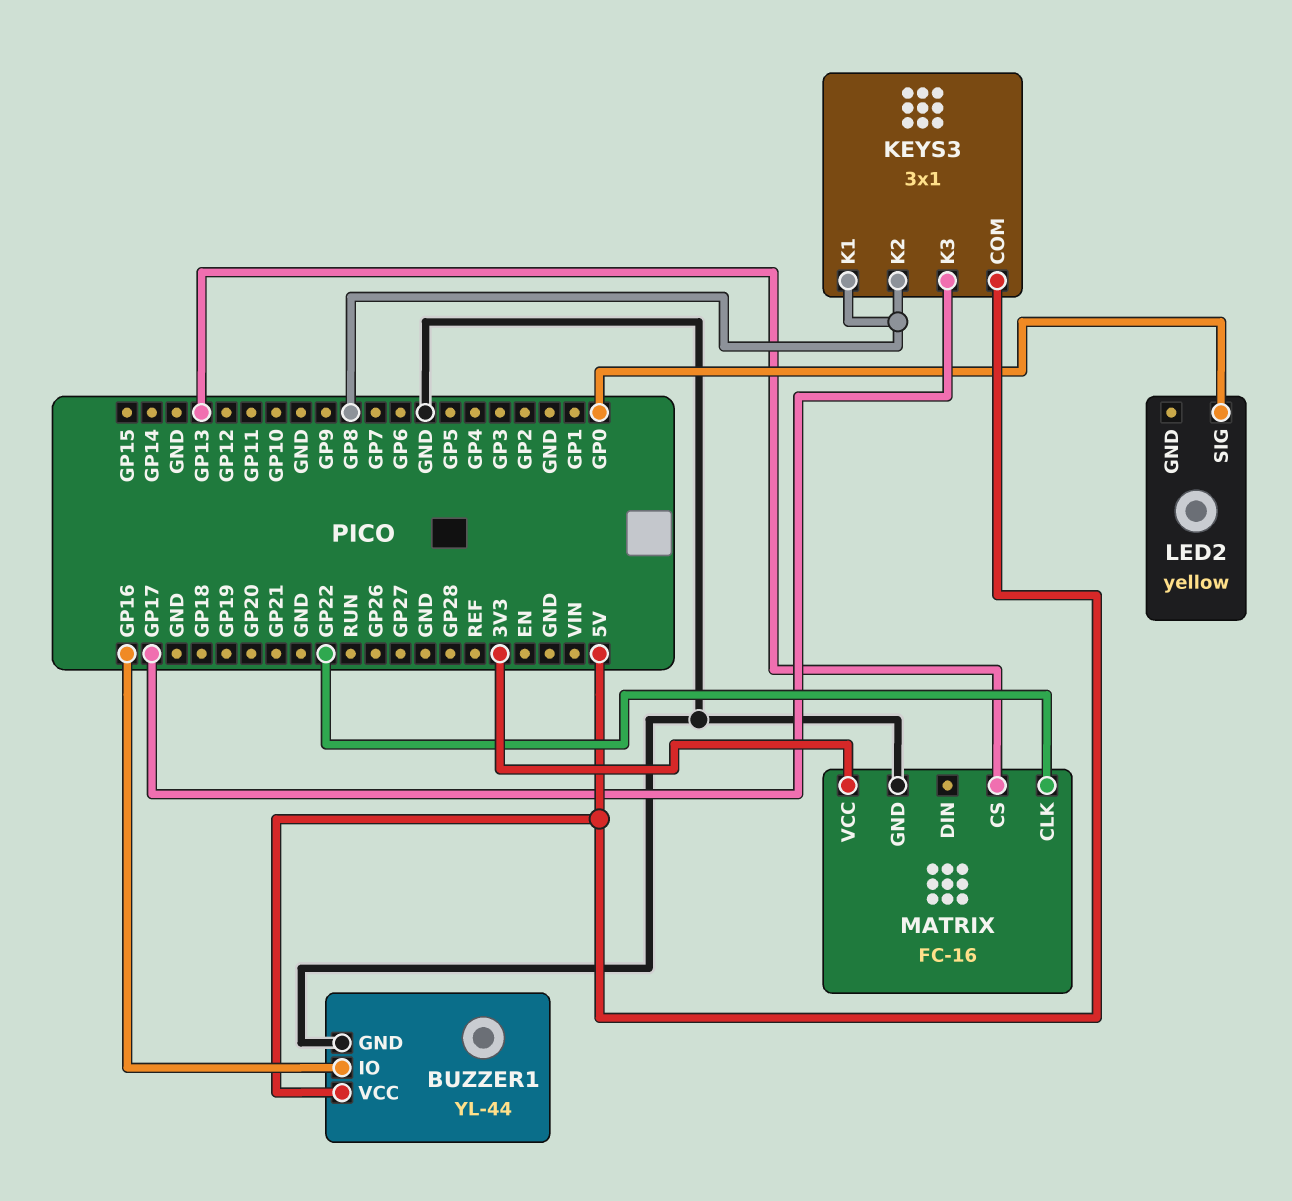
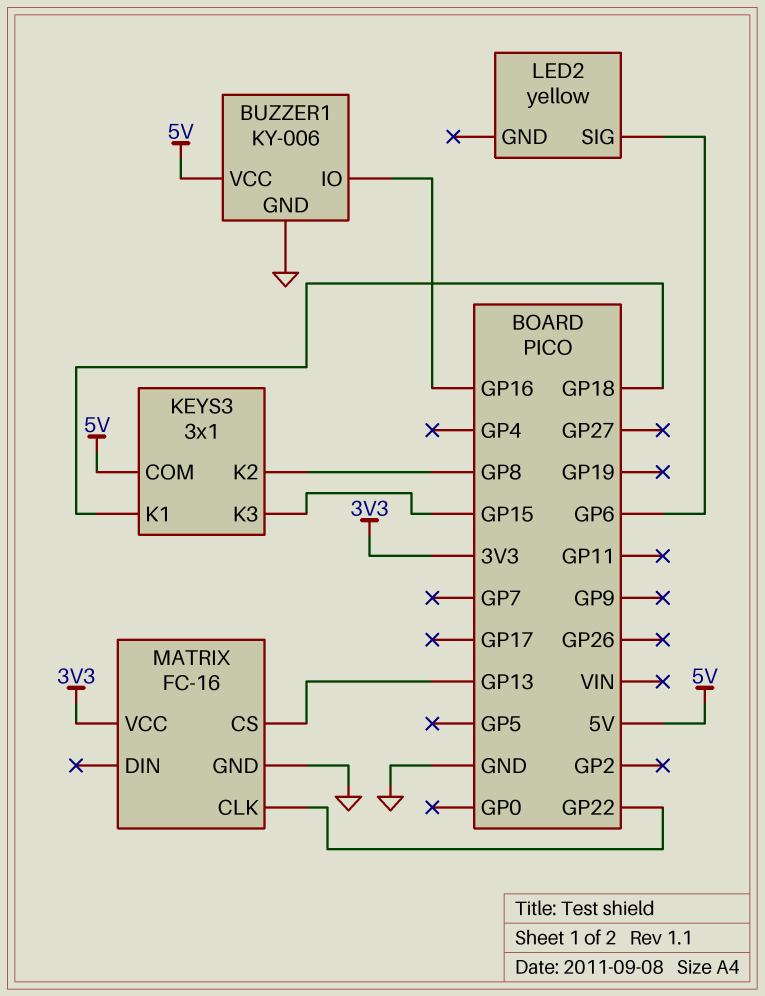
BUZZER1: YL-44 -> KY-006
KEYS3 pin K1: GP8 -> GP18
KEYS3 pin K3: GP17 -> GP15
LED2 pin SIG: GP0 -> GP6

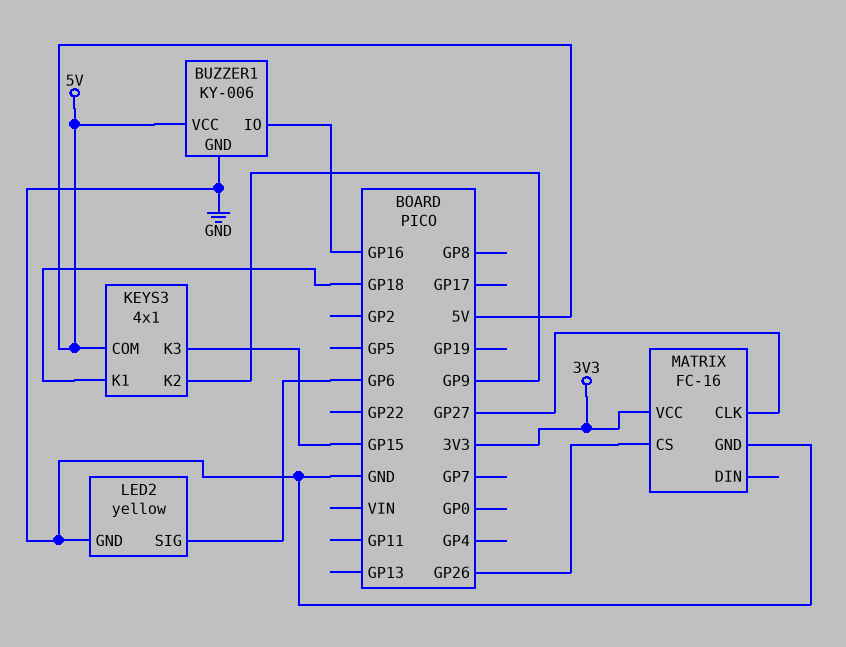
KEYS3: 3x1 -> 4x1
KEYS3 pin K2: GP8 -> GP9
LED2 pin GND: none -> GND
MATRIX pin CLK: GP22 -> GP27
MATRIX pin CS: GP13 -> GP26

